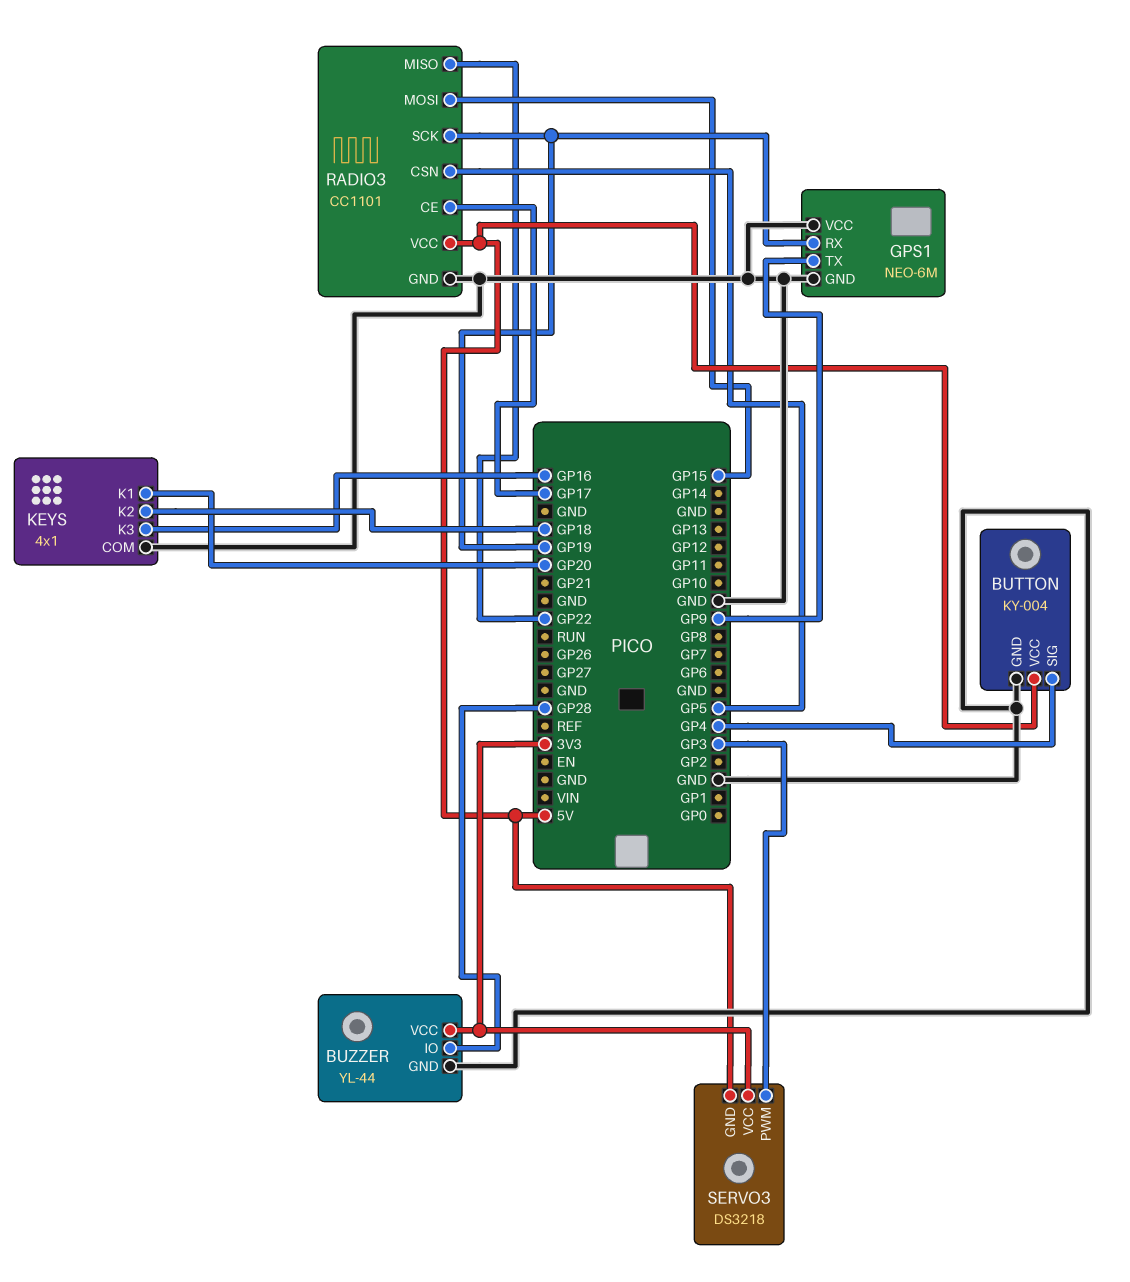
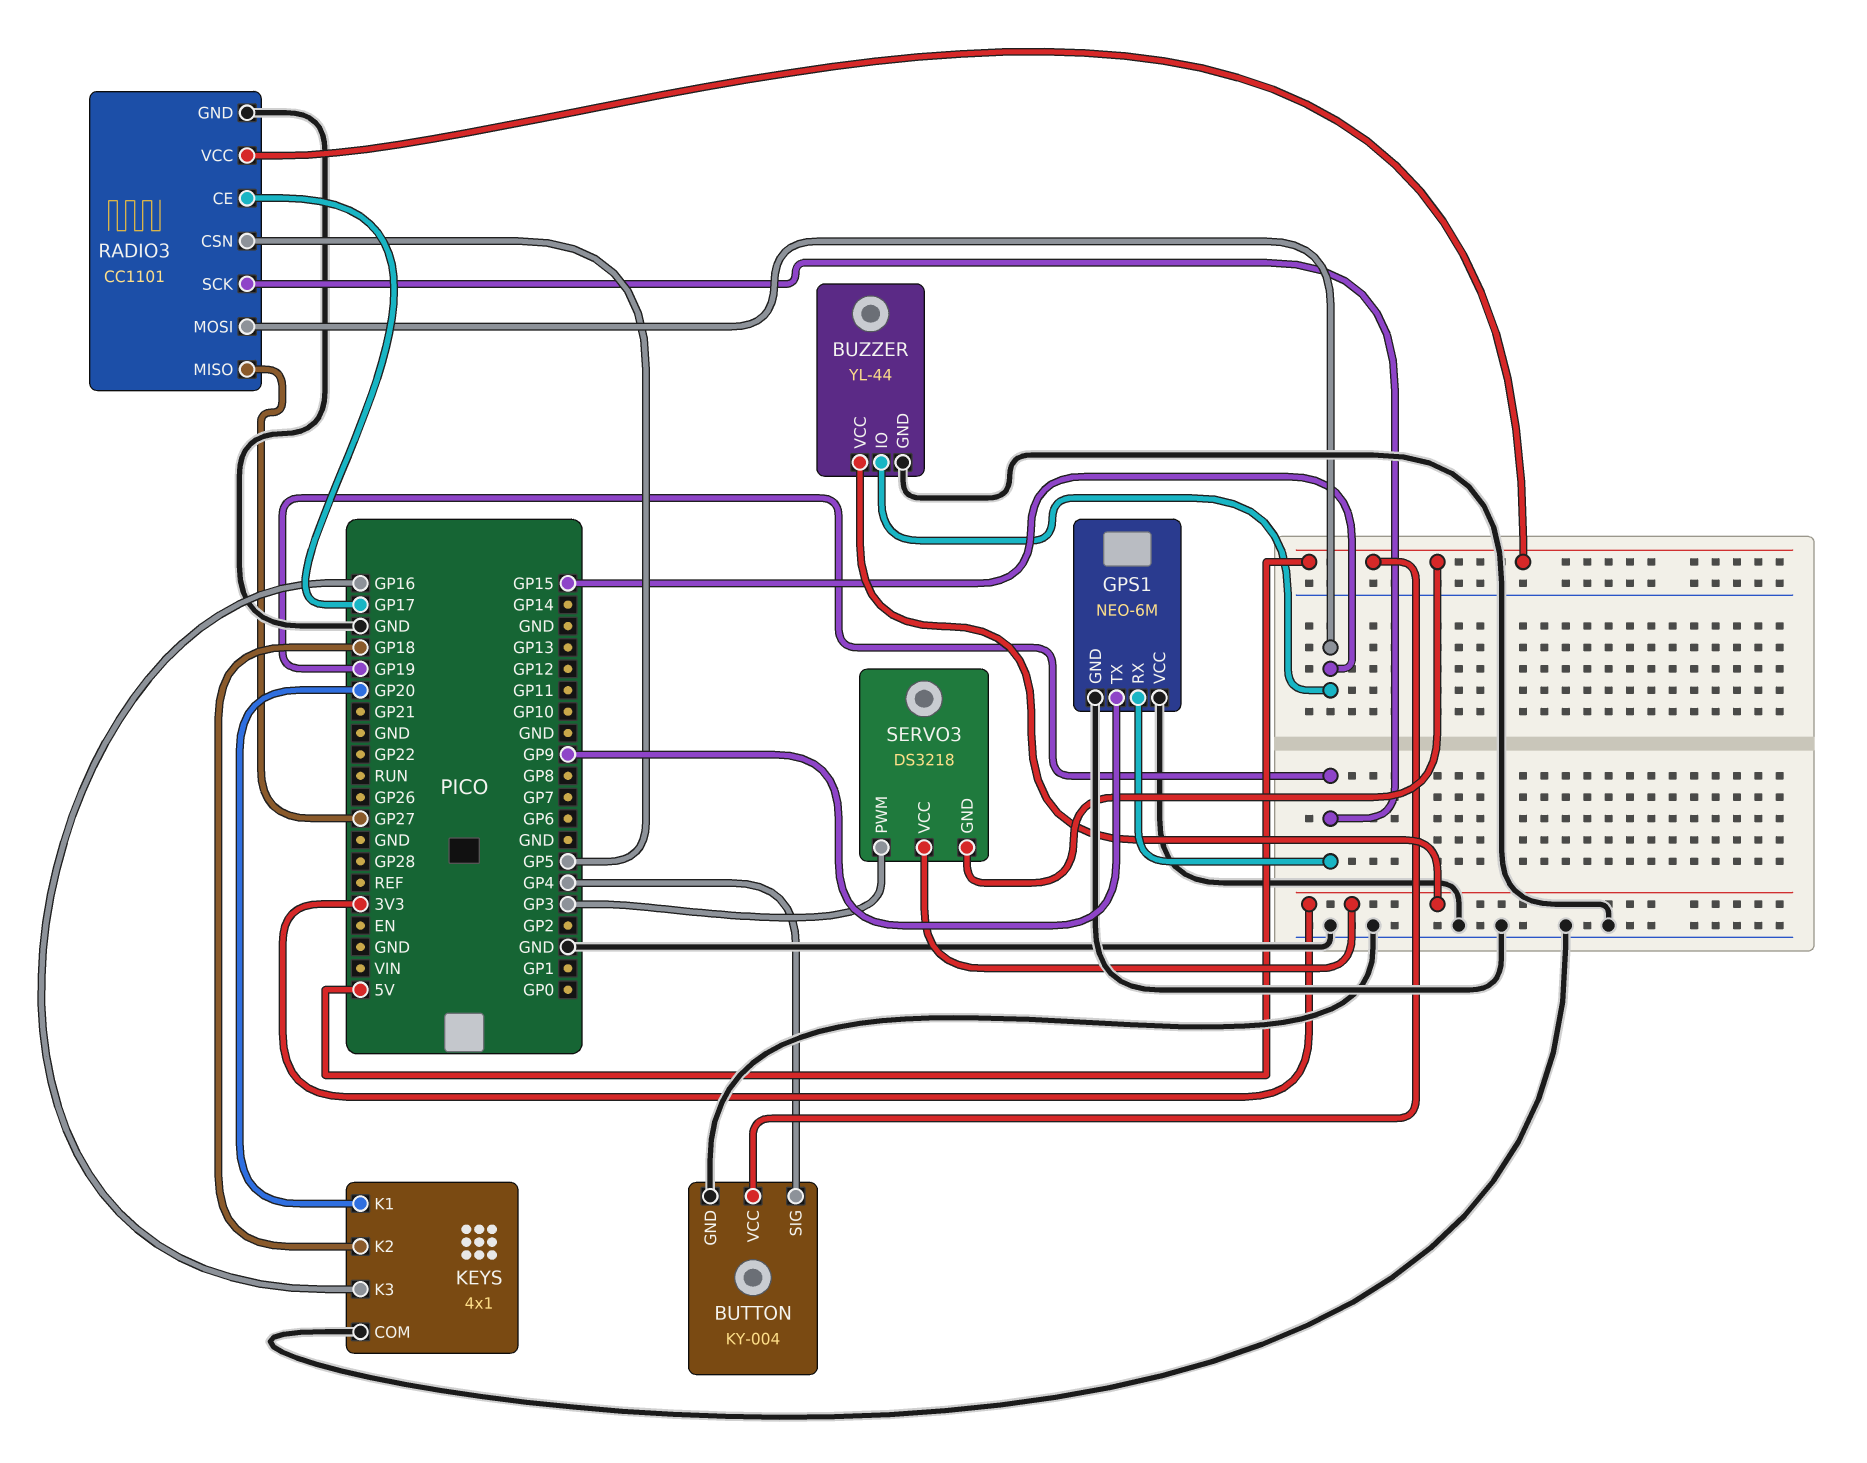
BUZZER pin IO: GP28 -> GP15
RADIO3 pin MISO: GP22 -> GP27

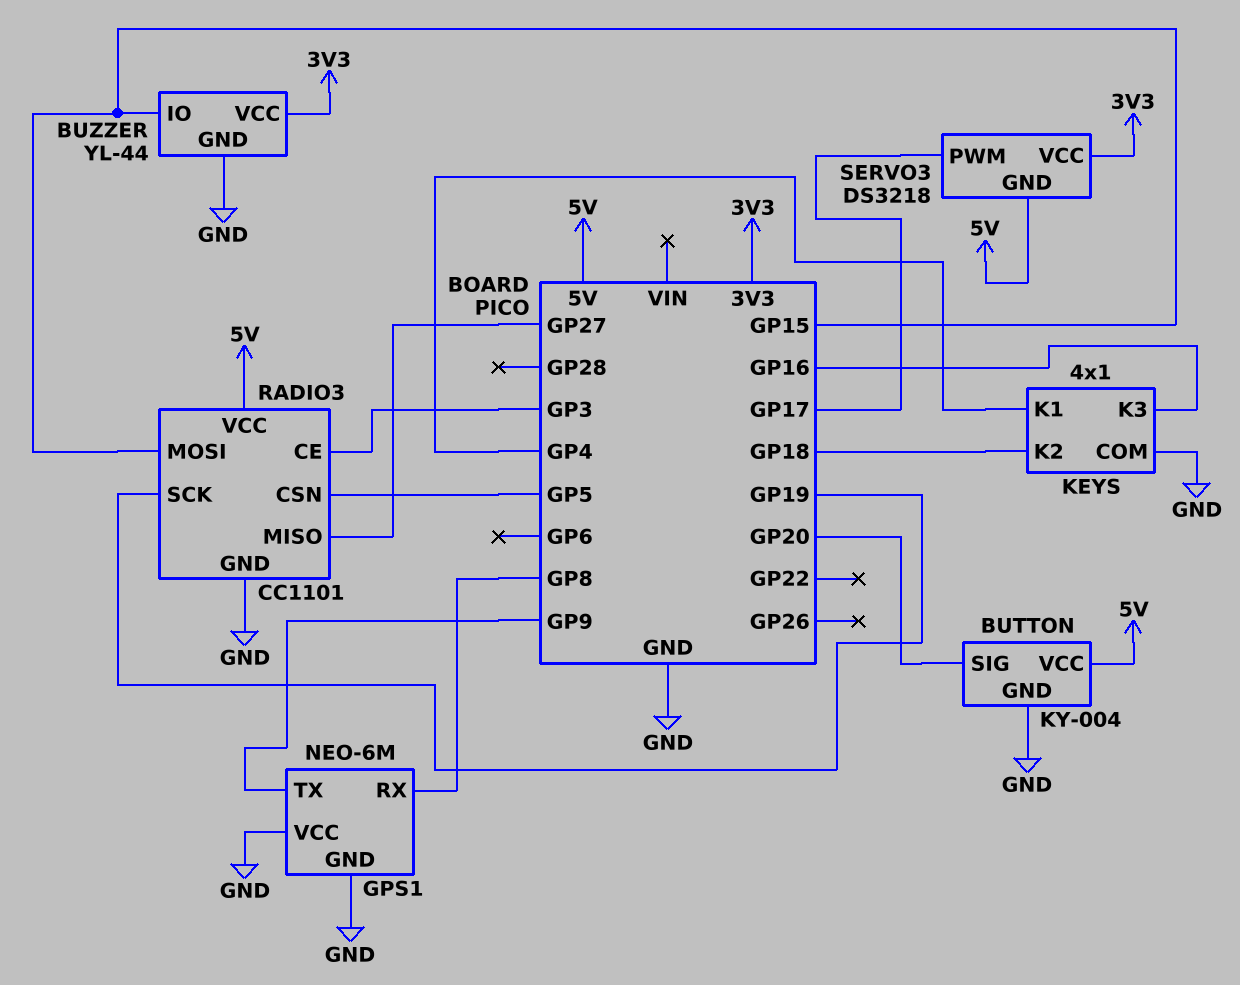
BUTTON pin SIG: GP4 -> GP20
GPS1 pin RX: GP19 -> GP8
KEYS pin K1: GP20 -> GP4
RADIO3 pin CE: GP17 -> GP3
SERVO3 pin PWM: GP3 -> GP17

